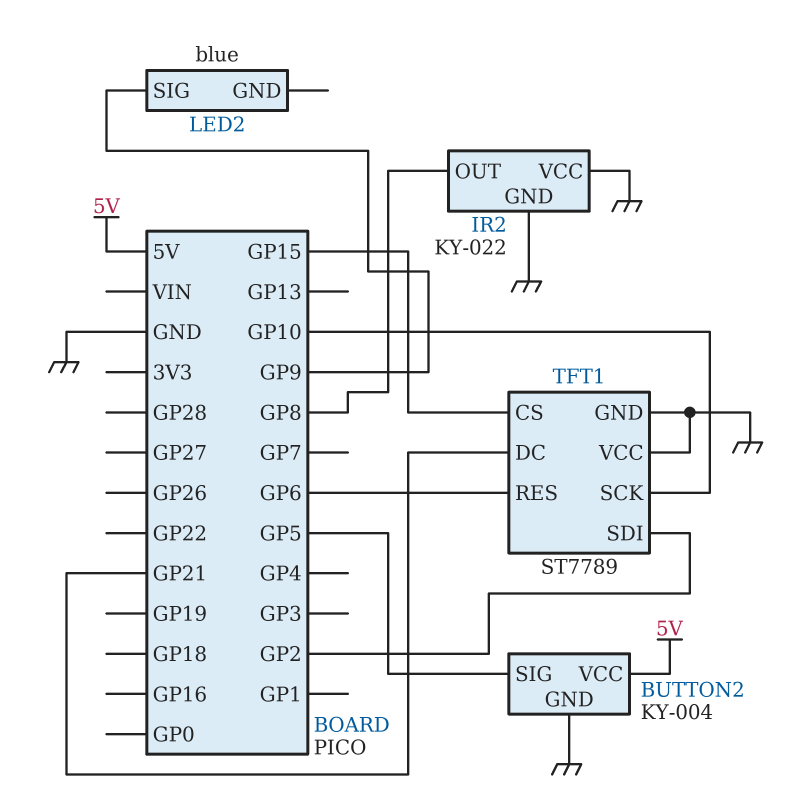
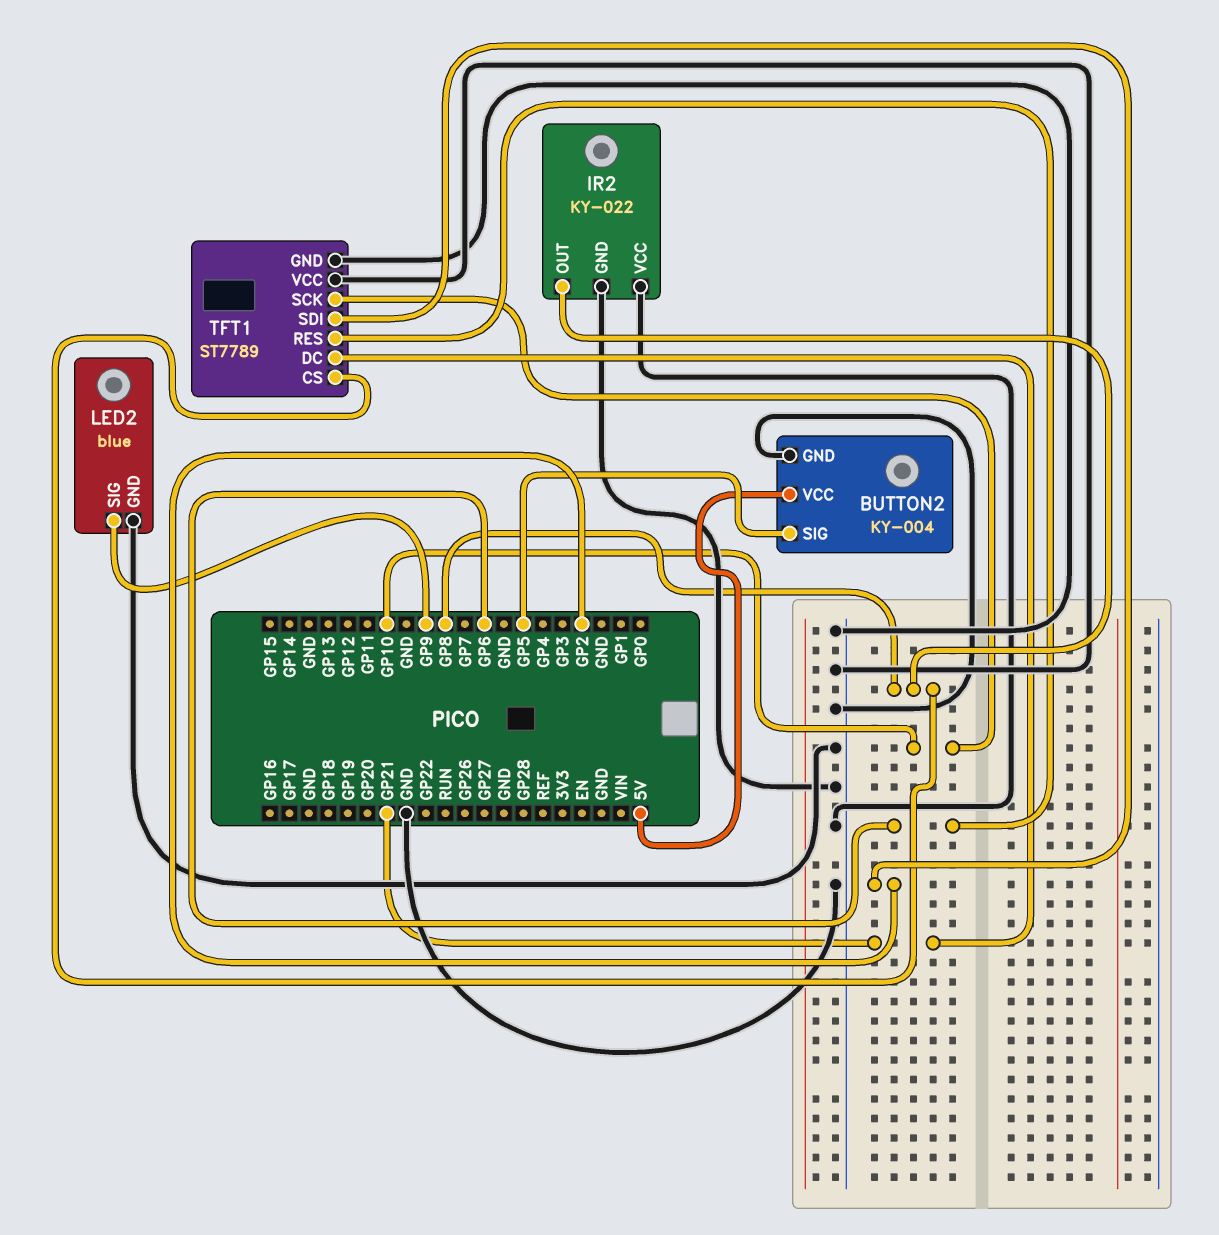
LED2 pin GND: none -> GND
TFT1 pin CS: GP15 -> GP8

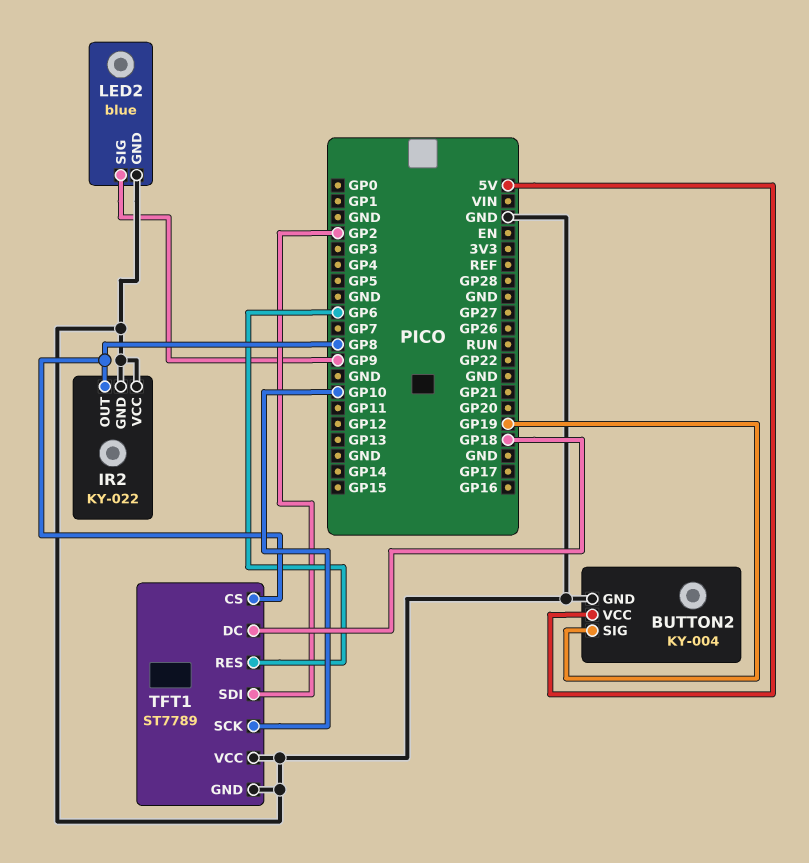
BUTTON2 pin SIG: GP5 -> GP19
TFT1 pin DC: GP21 -> GP18

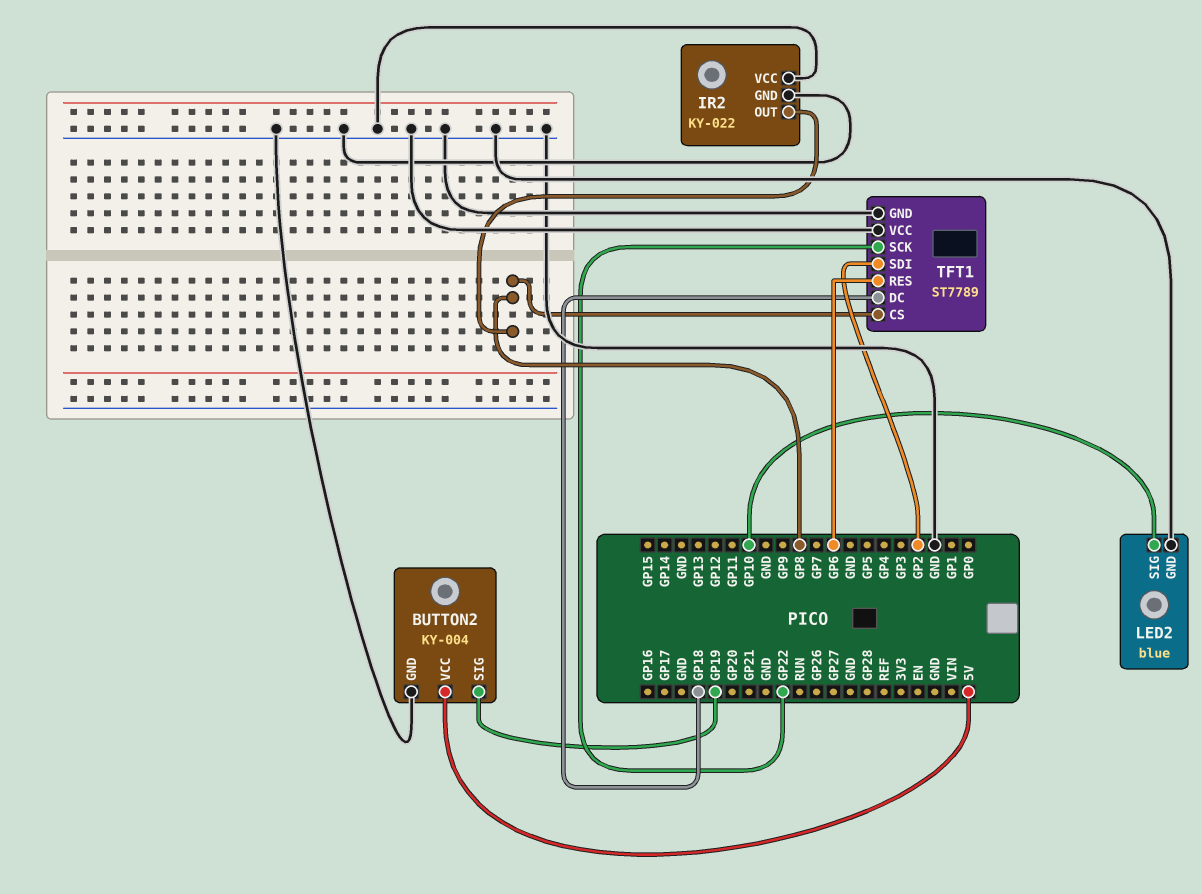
LED2 pin SIG: GP9 -> GP10
TFT1 pin SCK: GP10 -> GP22

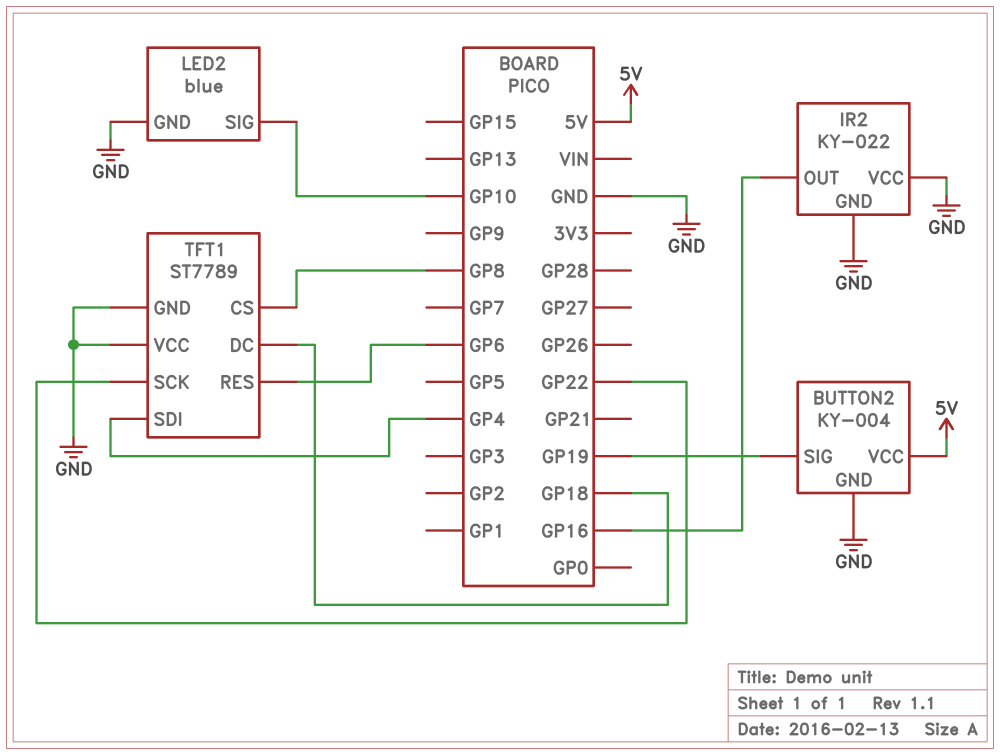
IR2 pin OUT: GP8 -> GP16
TFT1 pin SDI: GP2 -> GP4

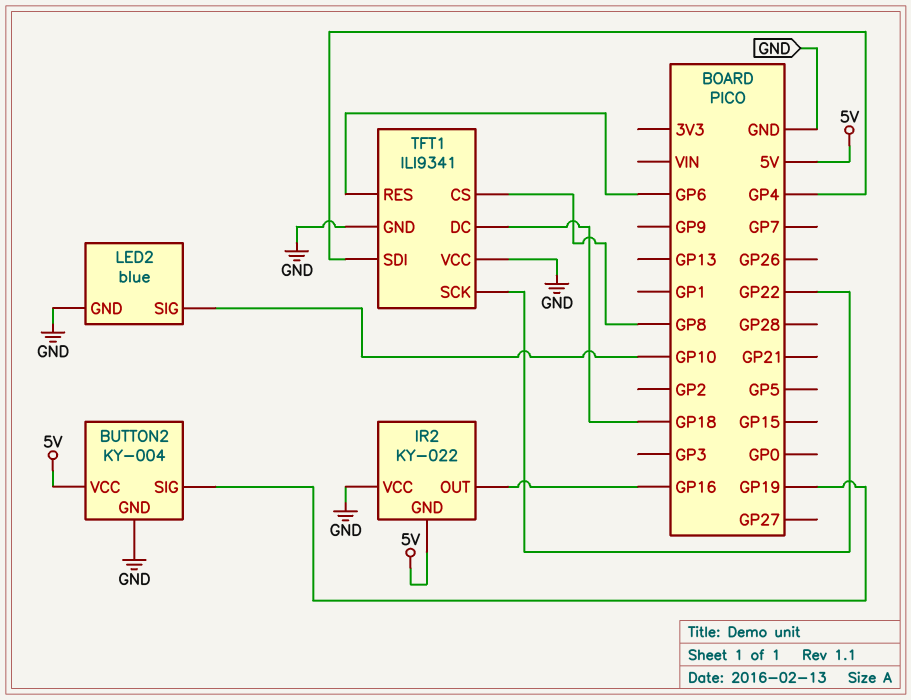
IR2 pin GND: GND -> 5V
TFT1: ST7789 -> ILI9341

